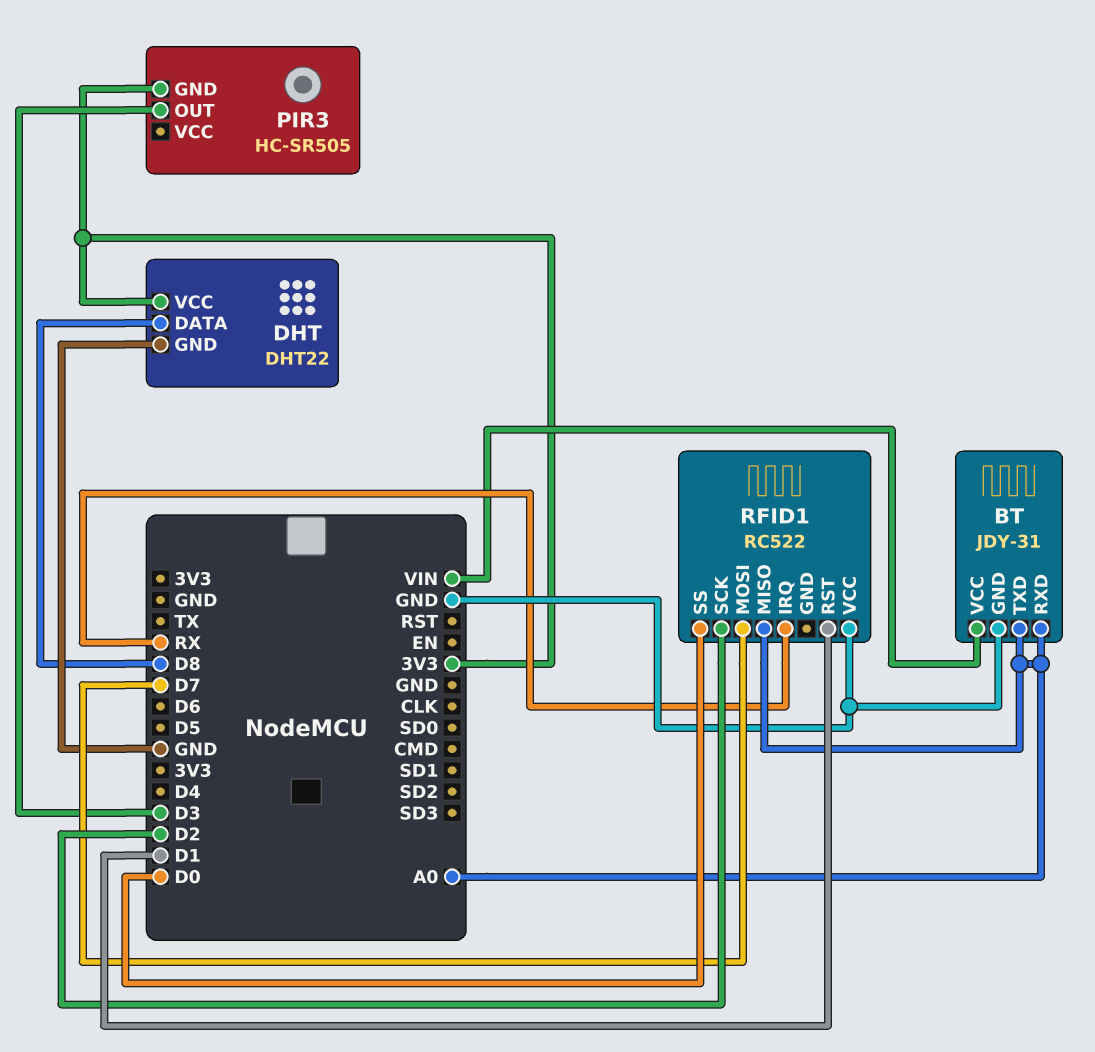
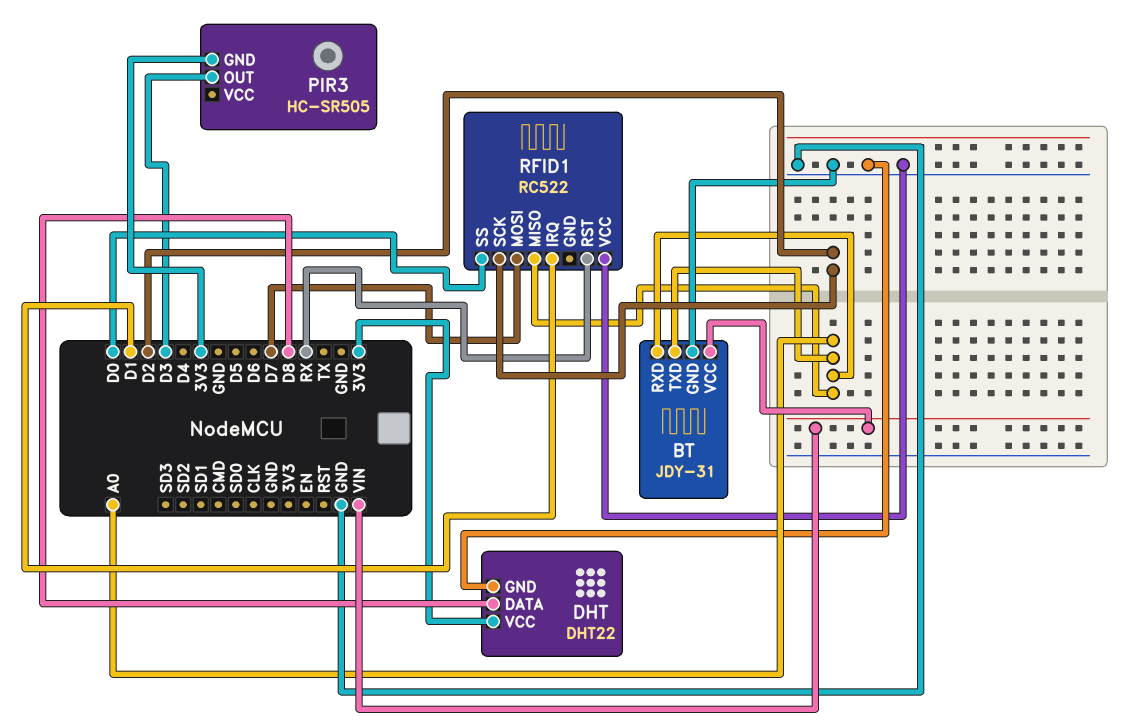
RFID1 pin IRQ: RX -> D1
RFID1 pin RST: D1 -> RX

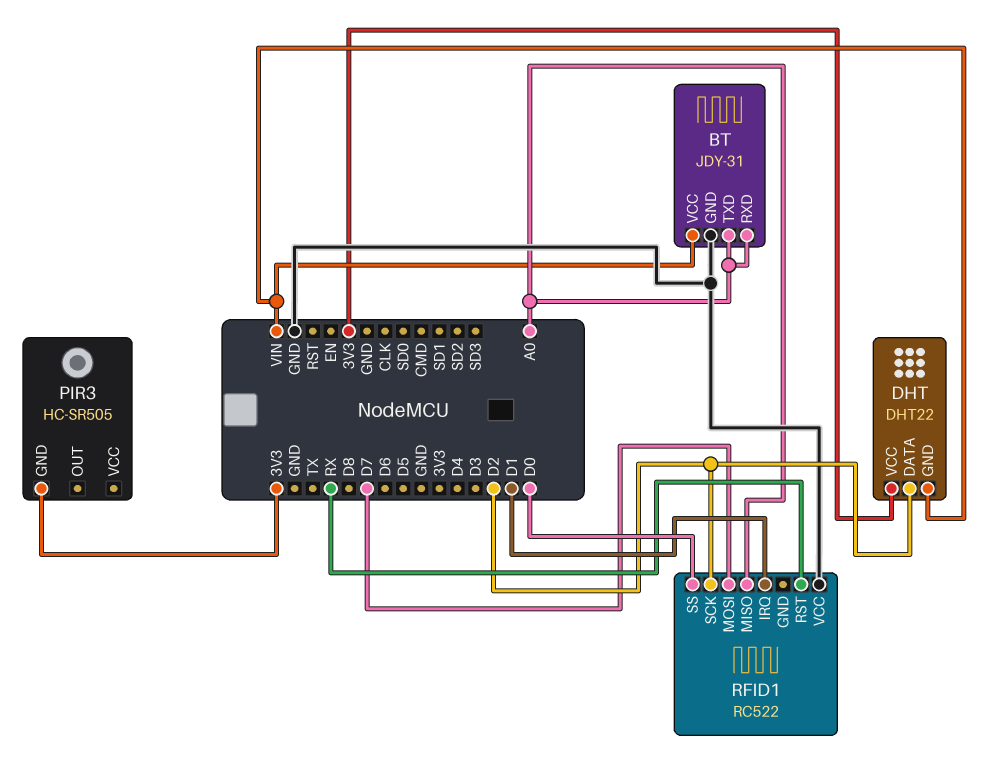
DHT pin DATA: D8 -> D2
DHT pin GND: GND -> VIN
PIR3 pin OUT: D3 -> none

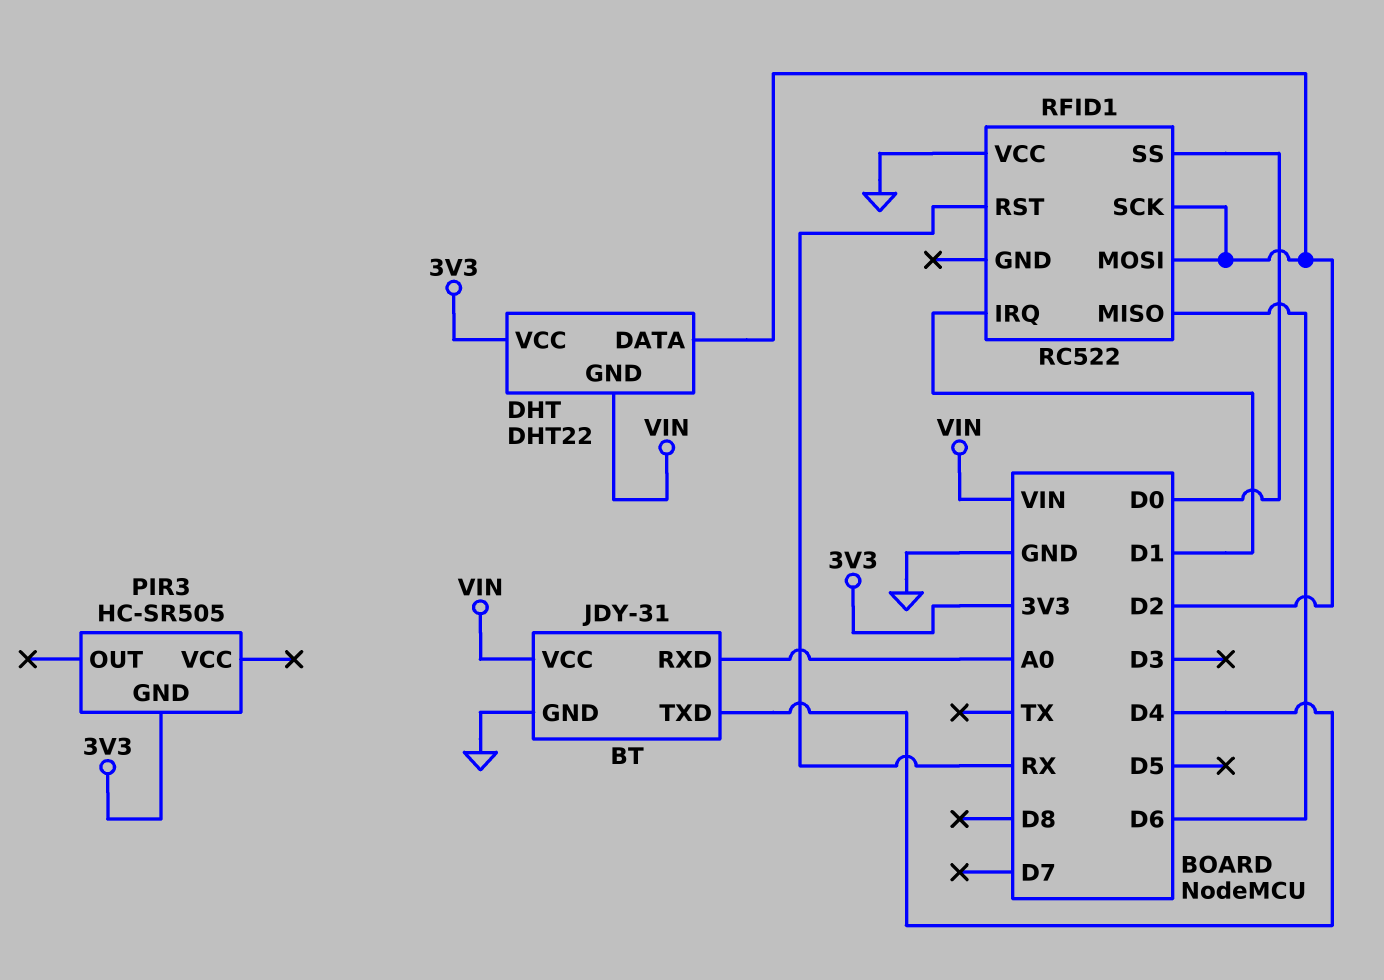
BT pin TXD: A0 -> D4
RFID1 pin MISO: A0 -> D6
RFID1 pin MOSI: D7 -> D2

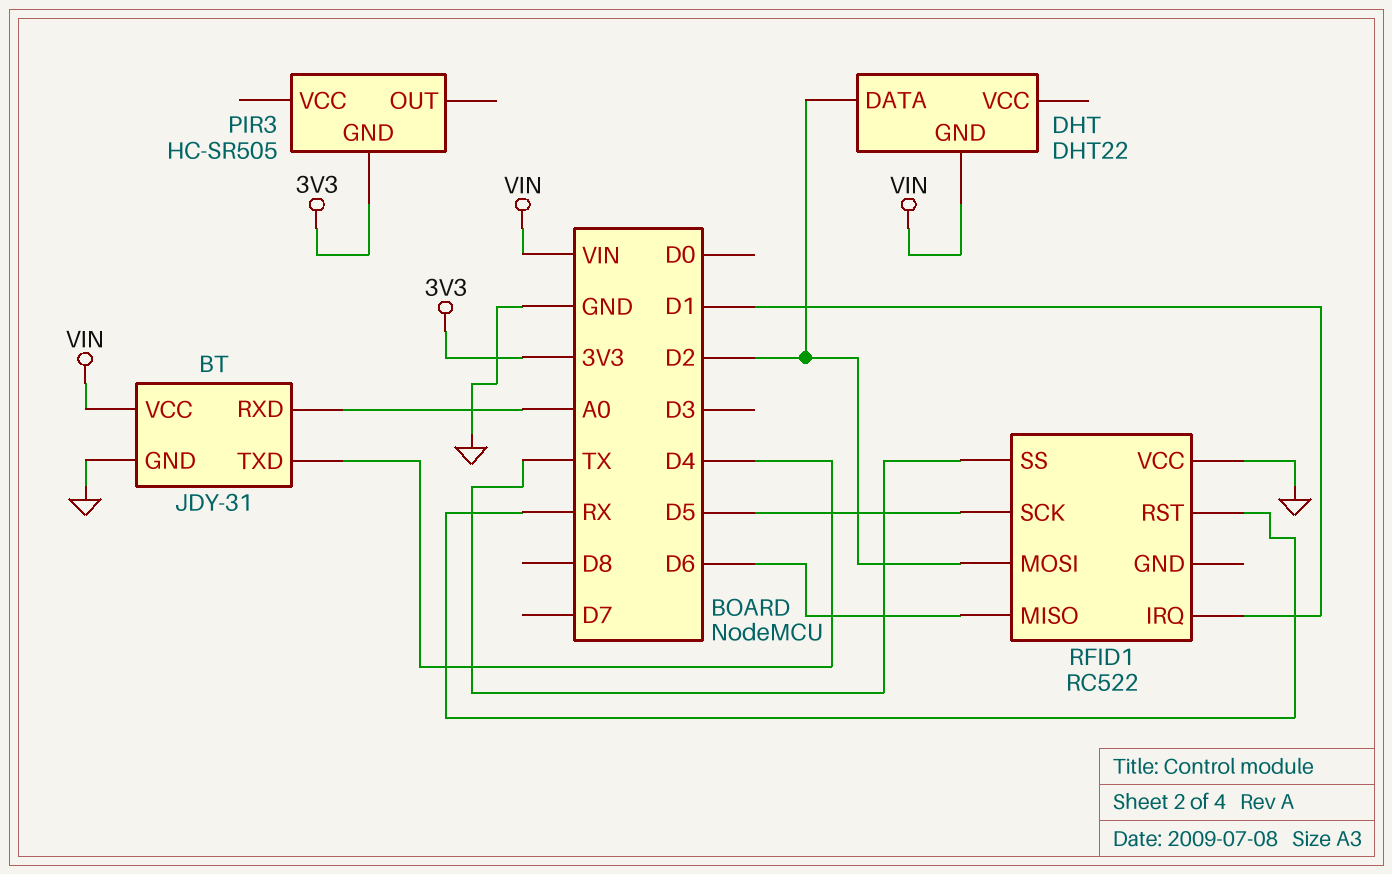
DHT pin VCC: 3V3 -> none
RFID1 pin SCK: D2 -> D5
RFID1 pin SS: D0 -> TX

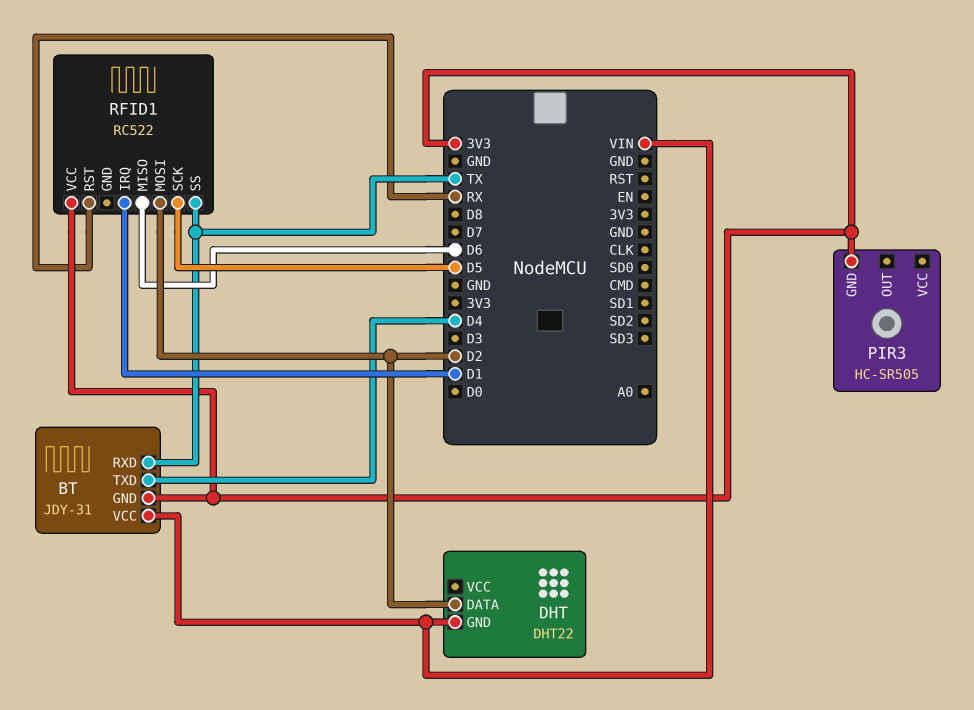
BT pin GND: GND -> 3V3
BT pin RXD: A0 -> TX
RFID1 pin VCC: GND -> 3V3

